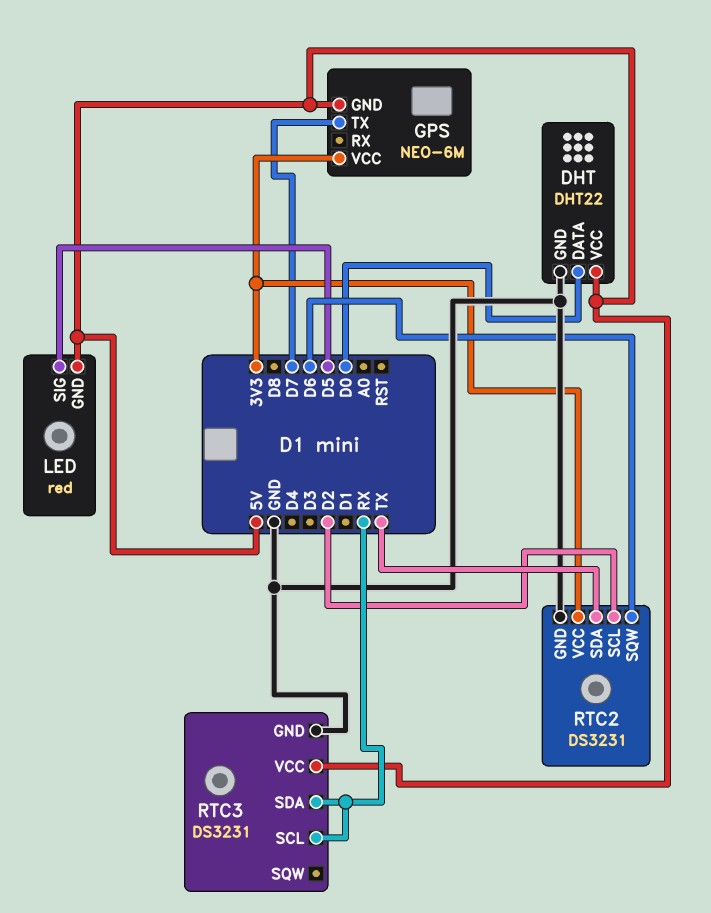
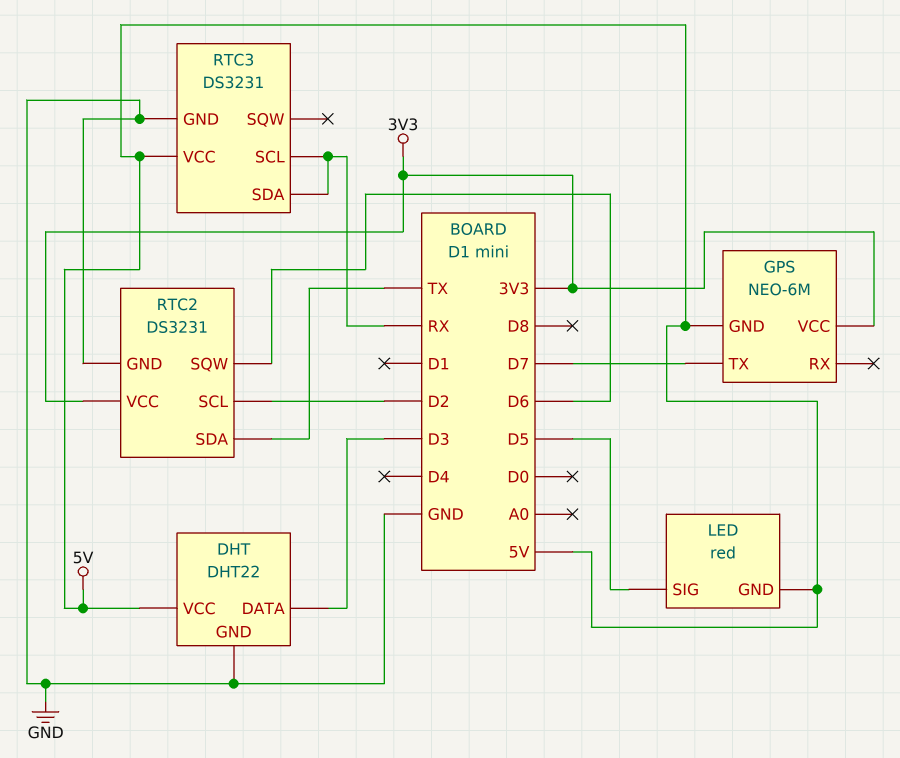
DHT pin DATA: D0 -> D3

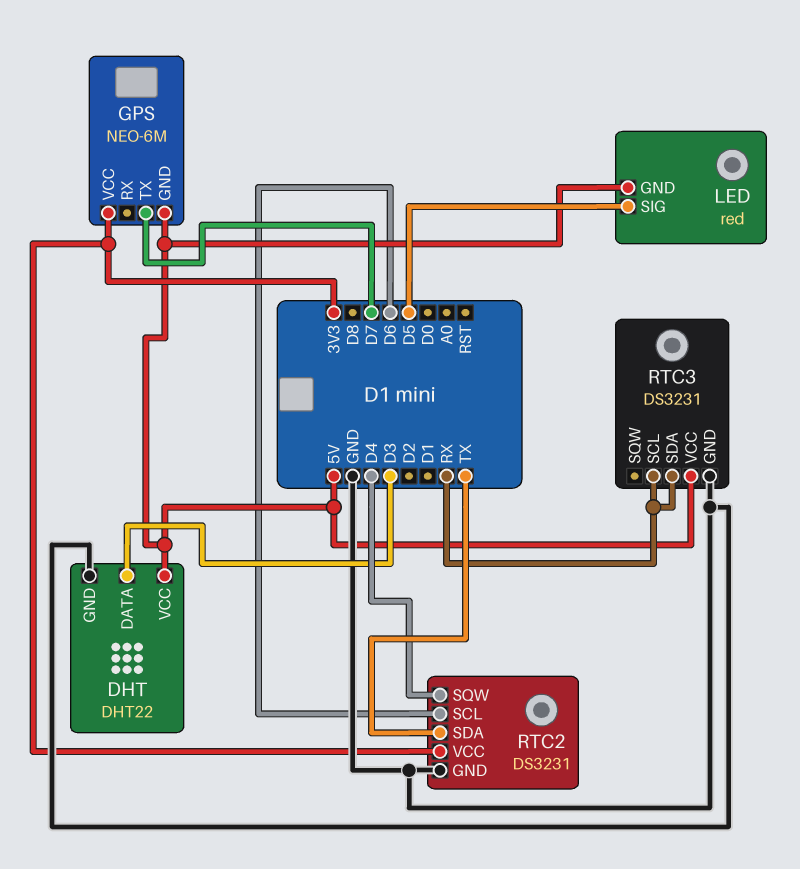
RTC2 pin SCL: D2 -> D6
RTC2 pin SQW: D6 -> D4

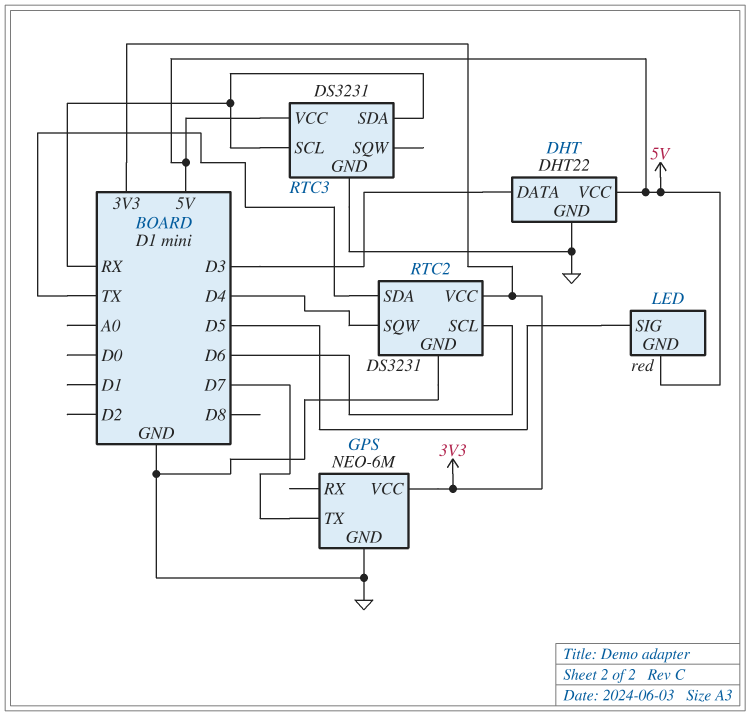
GPS pin GND: 5V -> GND

